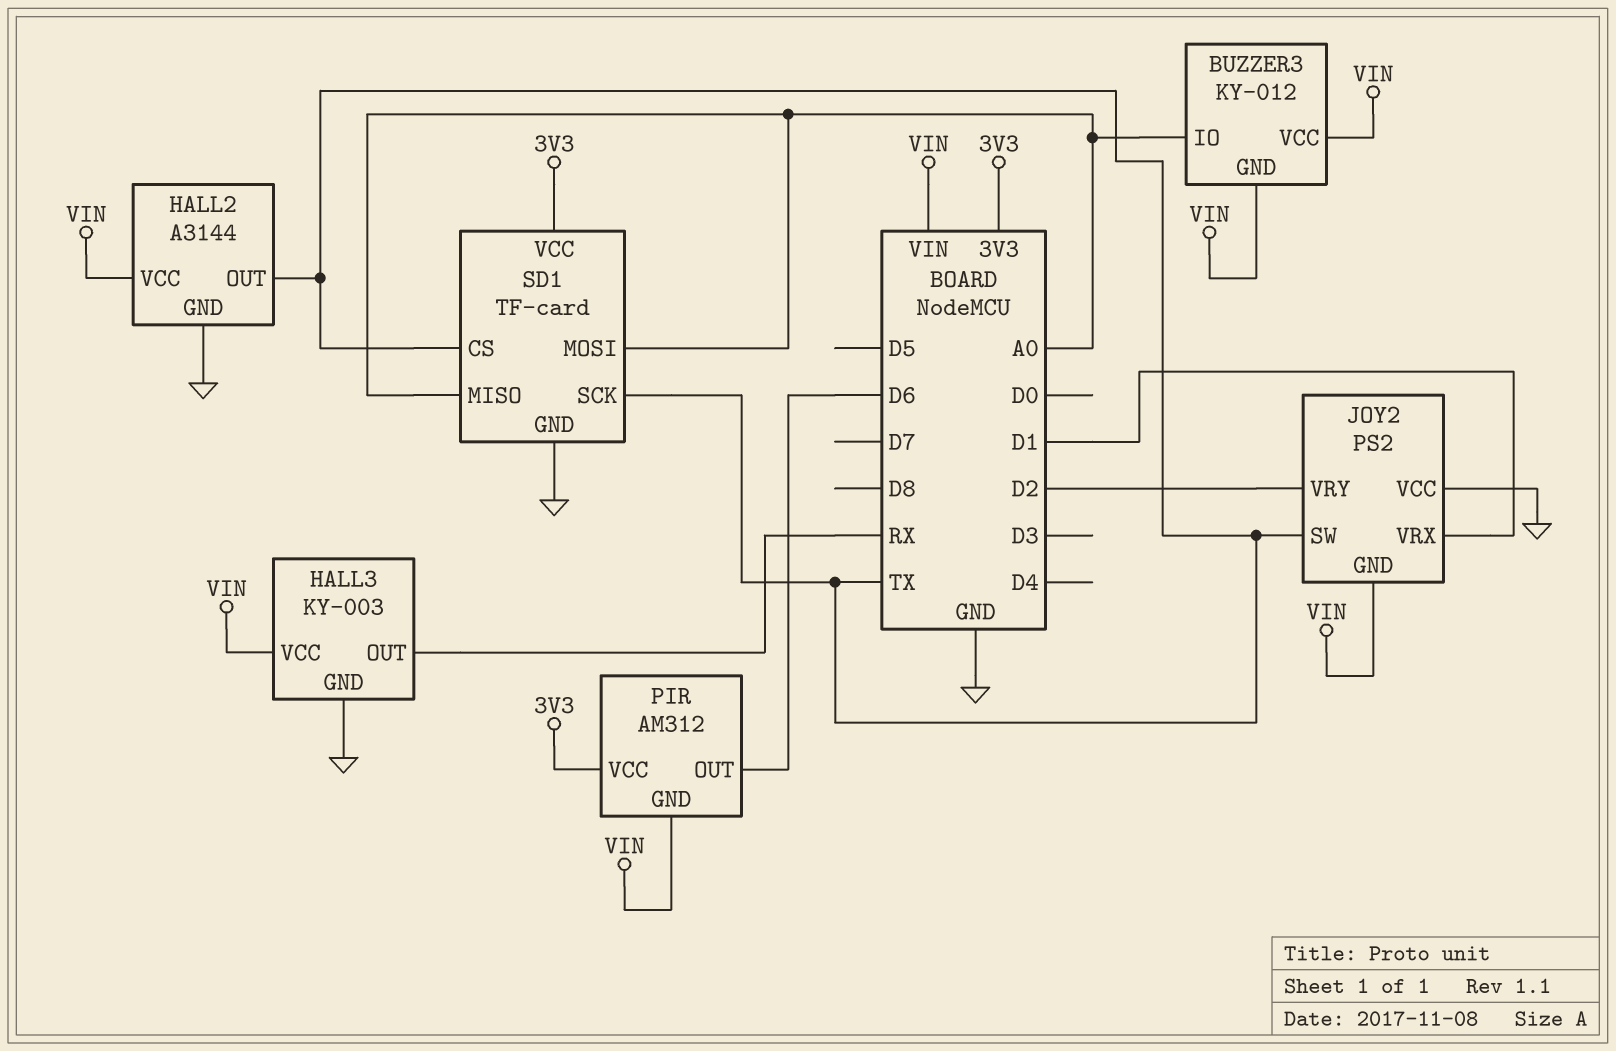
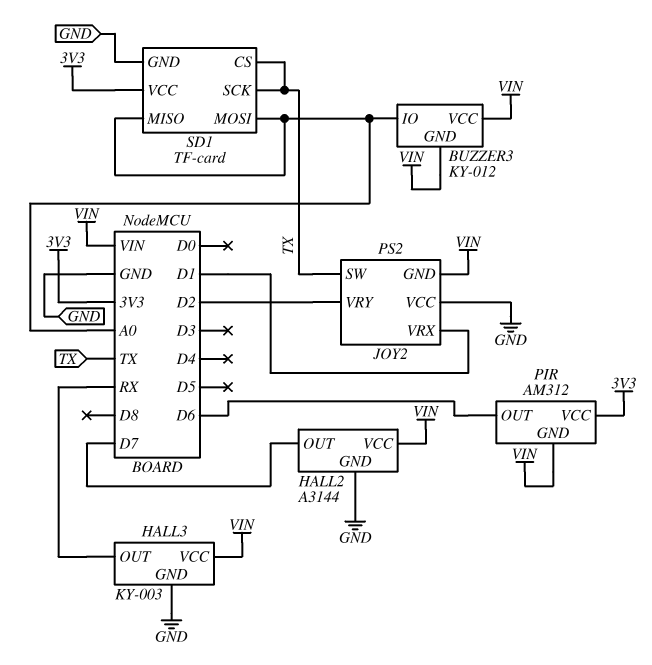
HALL2 pin OUT: TX -> D7

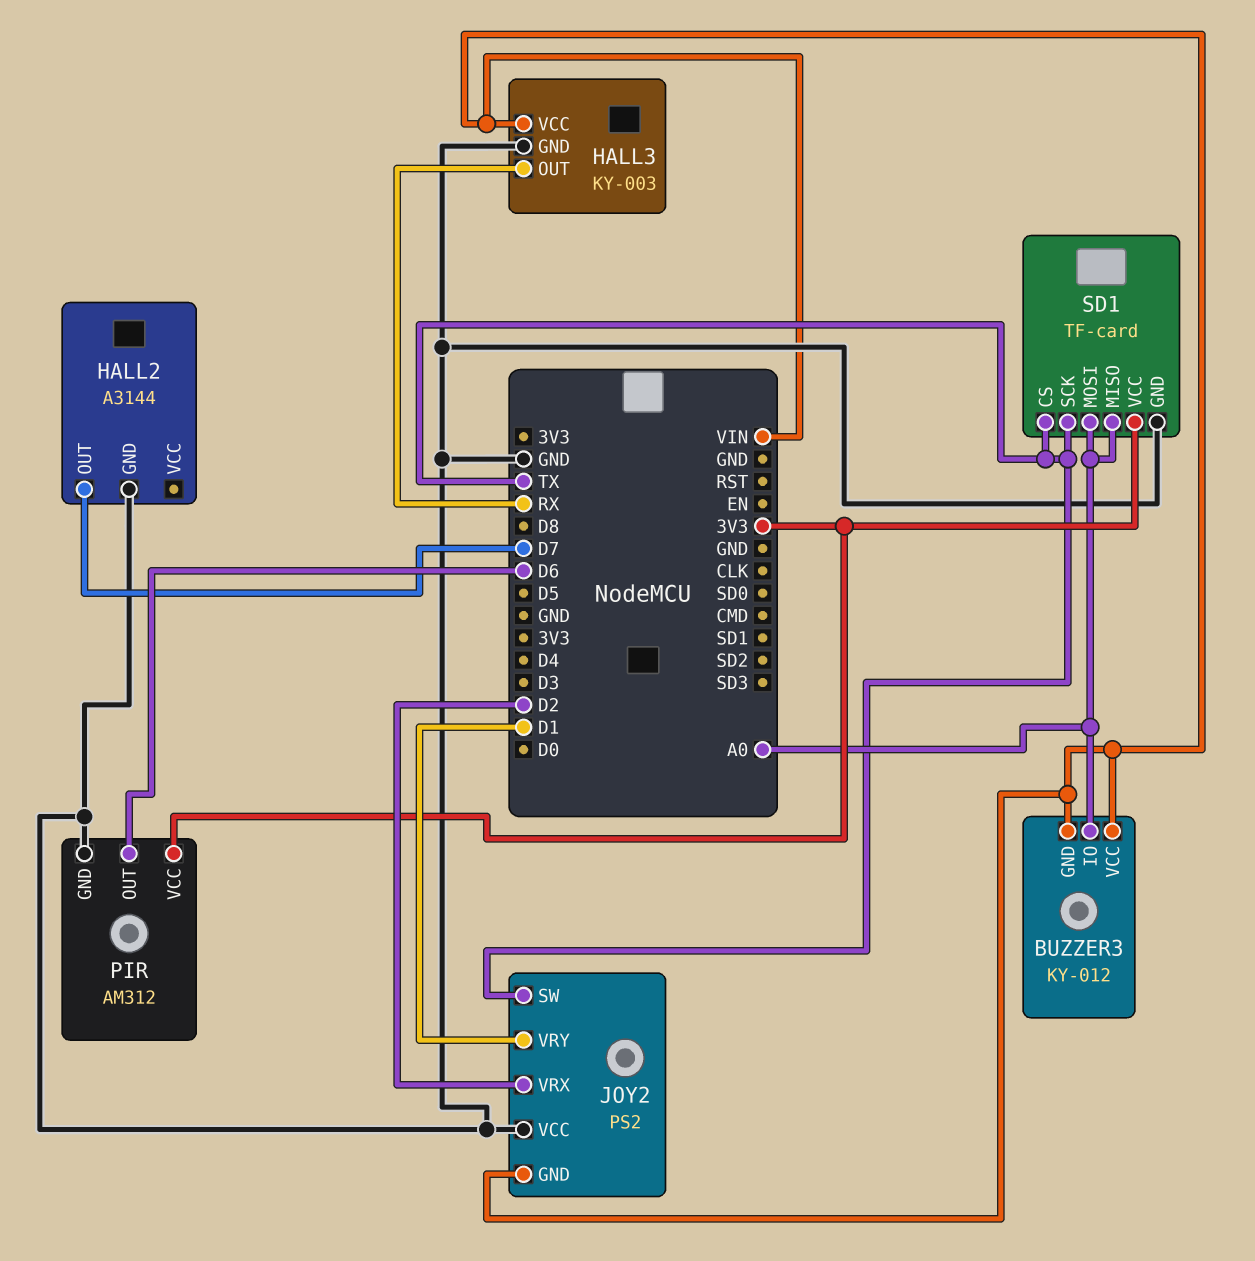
HALL2 pin VCC: VIN -> none
JOY2 pin VRX: D1 -> D2
JOY2 pin VRY: D2 -> D1
PIR pin GND: VIN -> GND

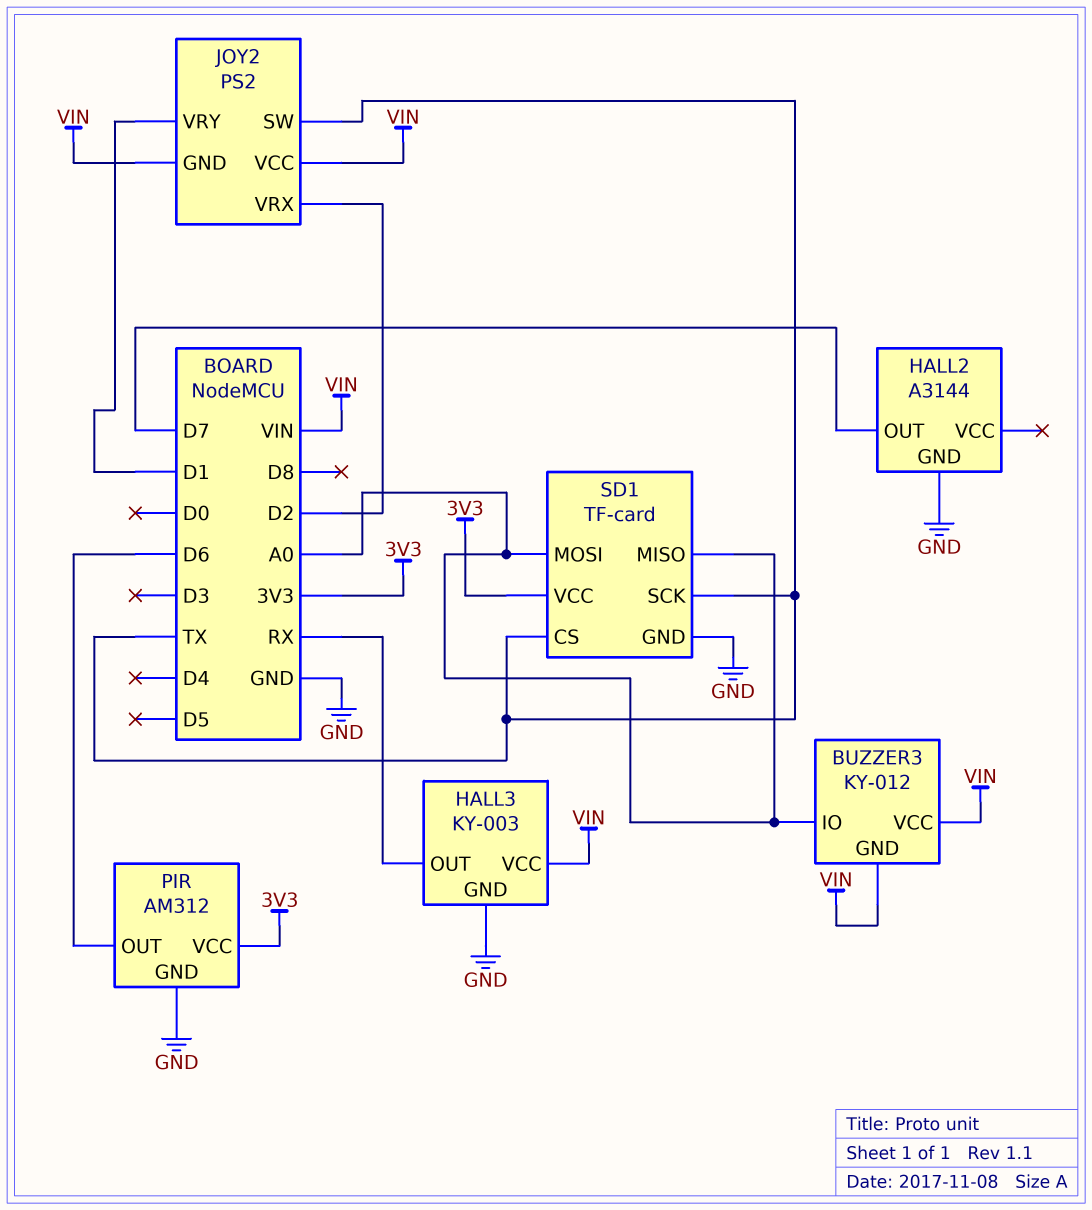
JOY2 pin VCC: GND -> VIN

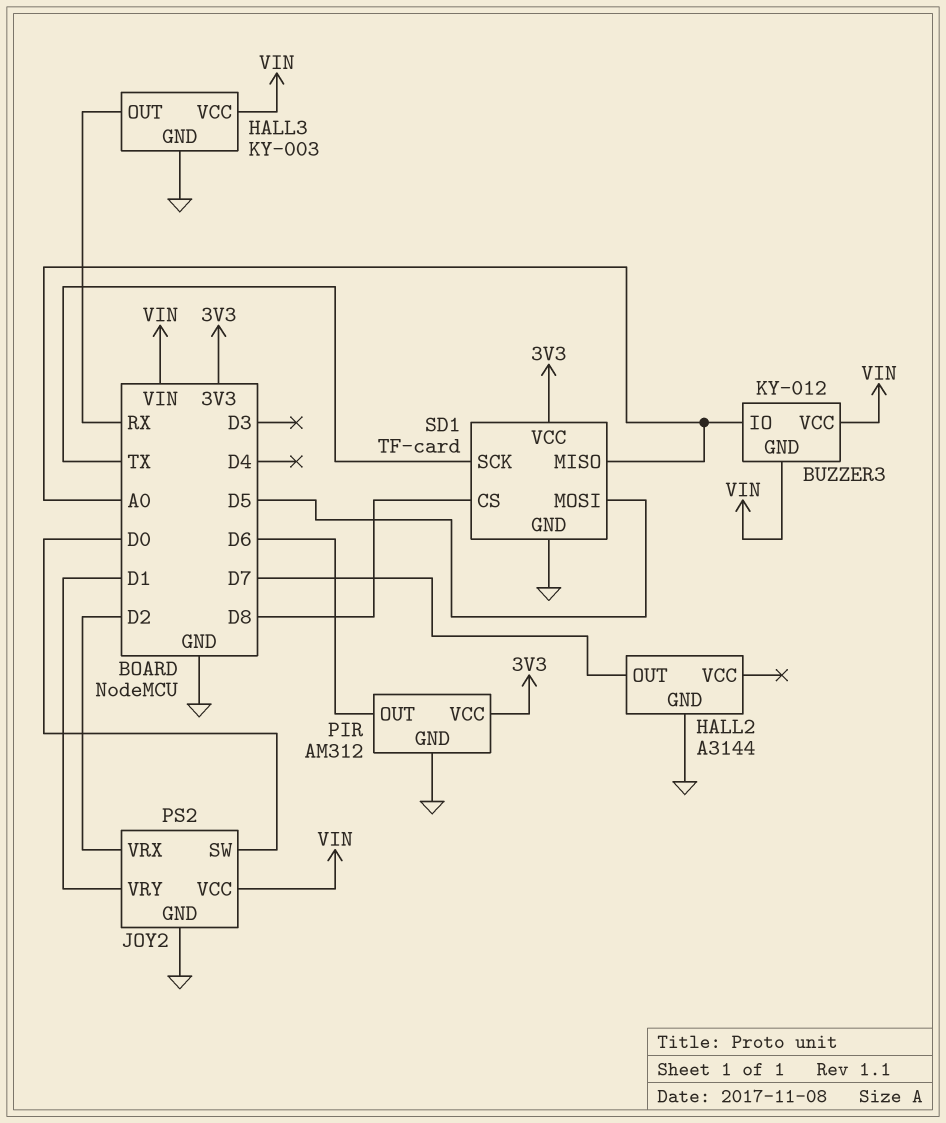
JOY2 pin GND: VIN -> GND
JOY2 pin SW: TX -> D0
SD1 pin CS: TX -> D8
SD1 pin MOSI: A0 -> D5

